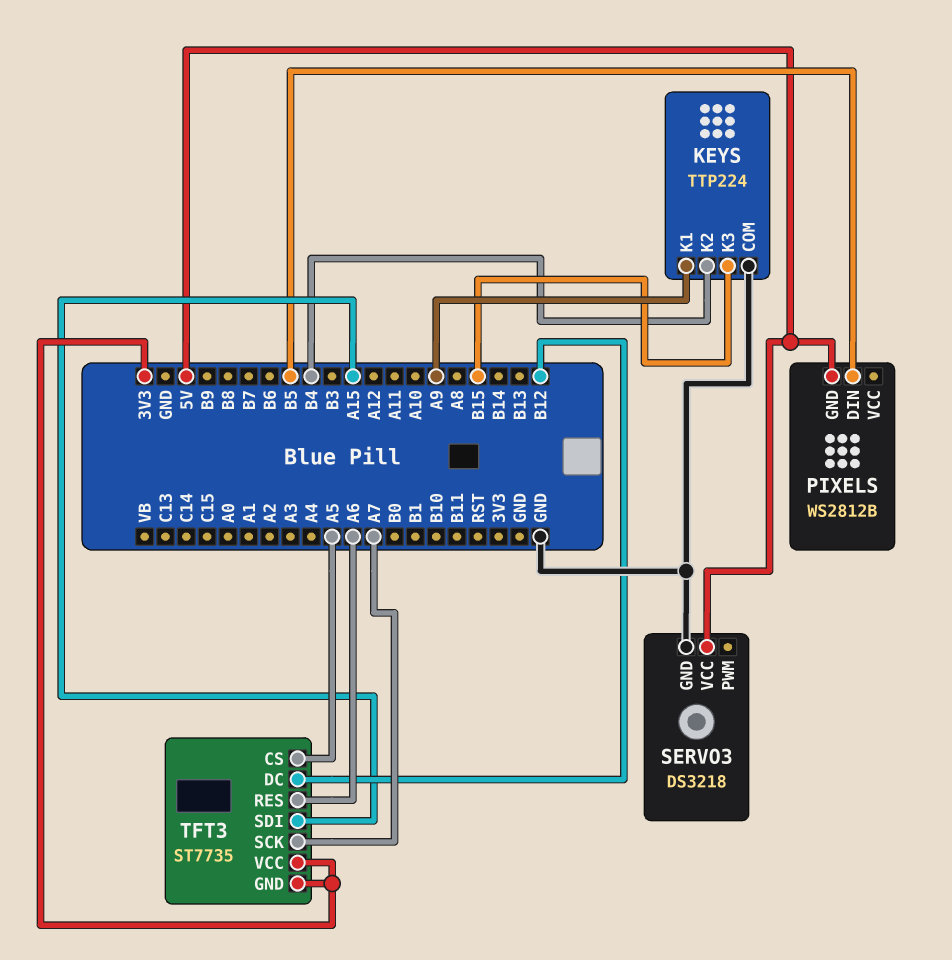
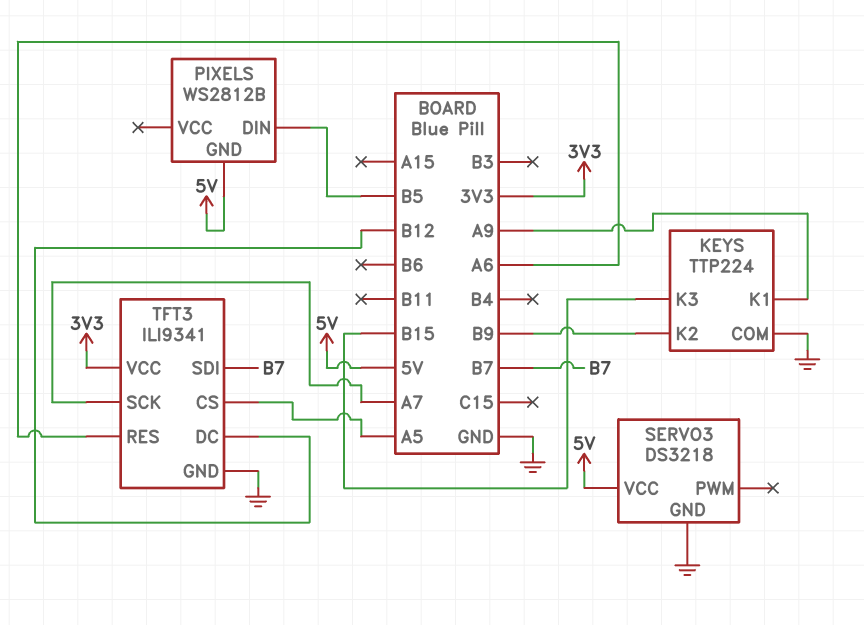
KEYS pin K2: B4 -> B9
TFT3: ST7735 -> ILI9341
TFT3 pin GND: 3V3 -> GND
TFT3 pin SDI: A15 -> B7

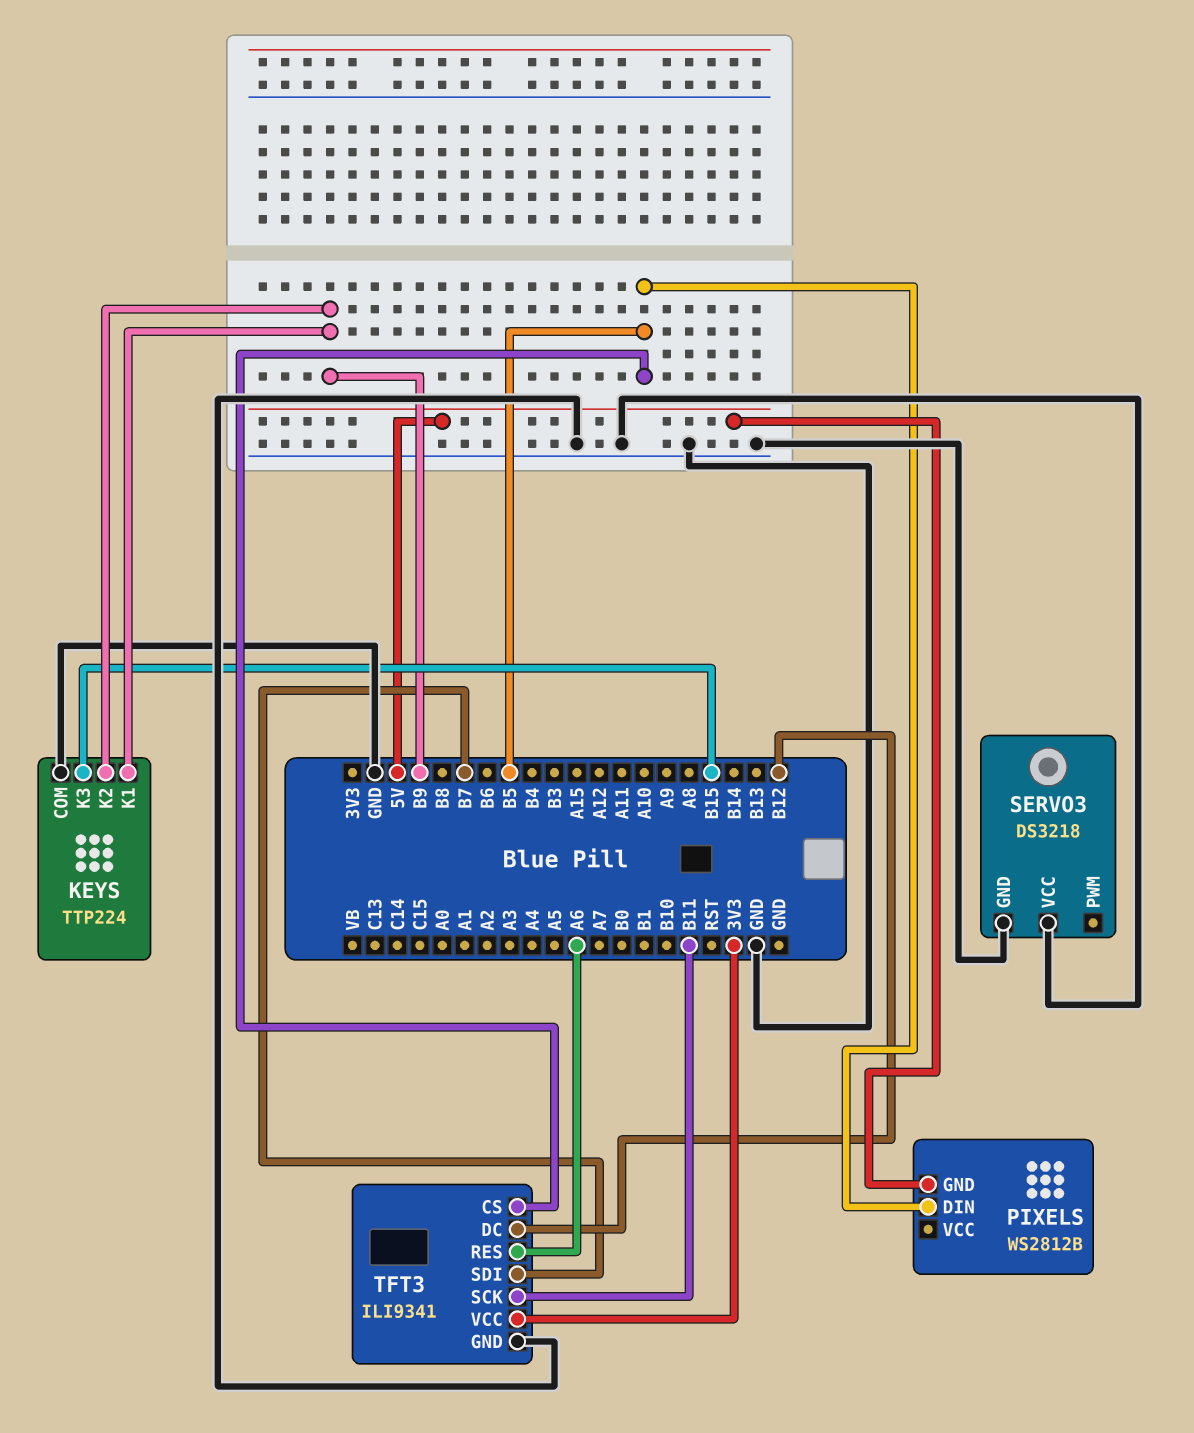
KEYS pin K1: A9 -> B9
SERVO3 pin VCC: 5V -> GND
TFT3 pin CS: A5 -> B5
TFT3 pin SCK: A7 -> B11

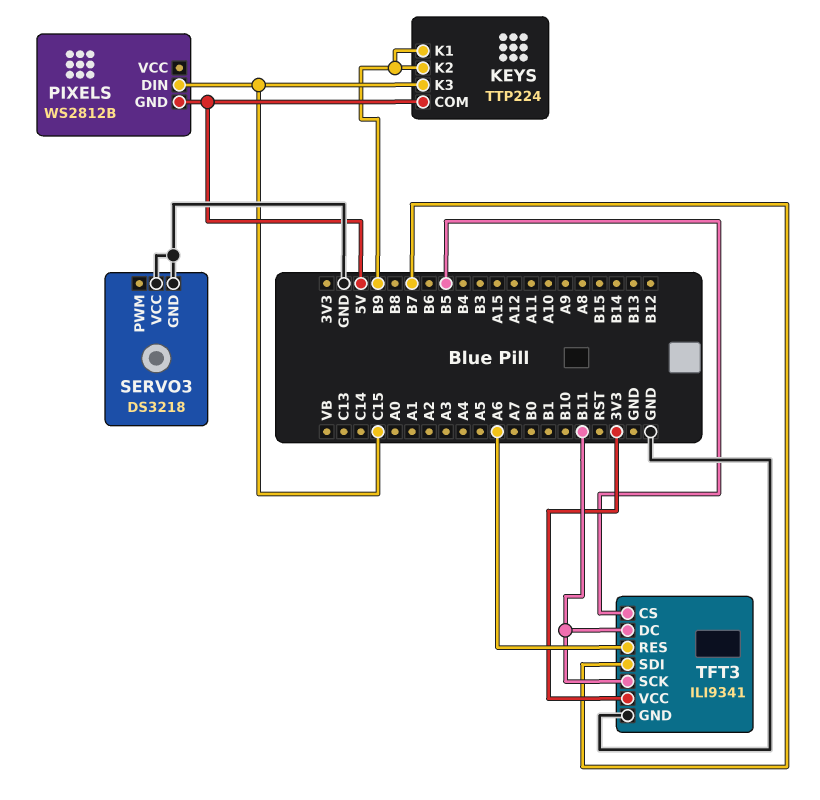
KEYS pin COM: GND -> 5V
KEYS pin K3: B15 -> C15
PIXELS pin DIN: B5 -> C15
TFT3 pin DC: B12 -> B11

